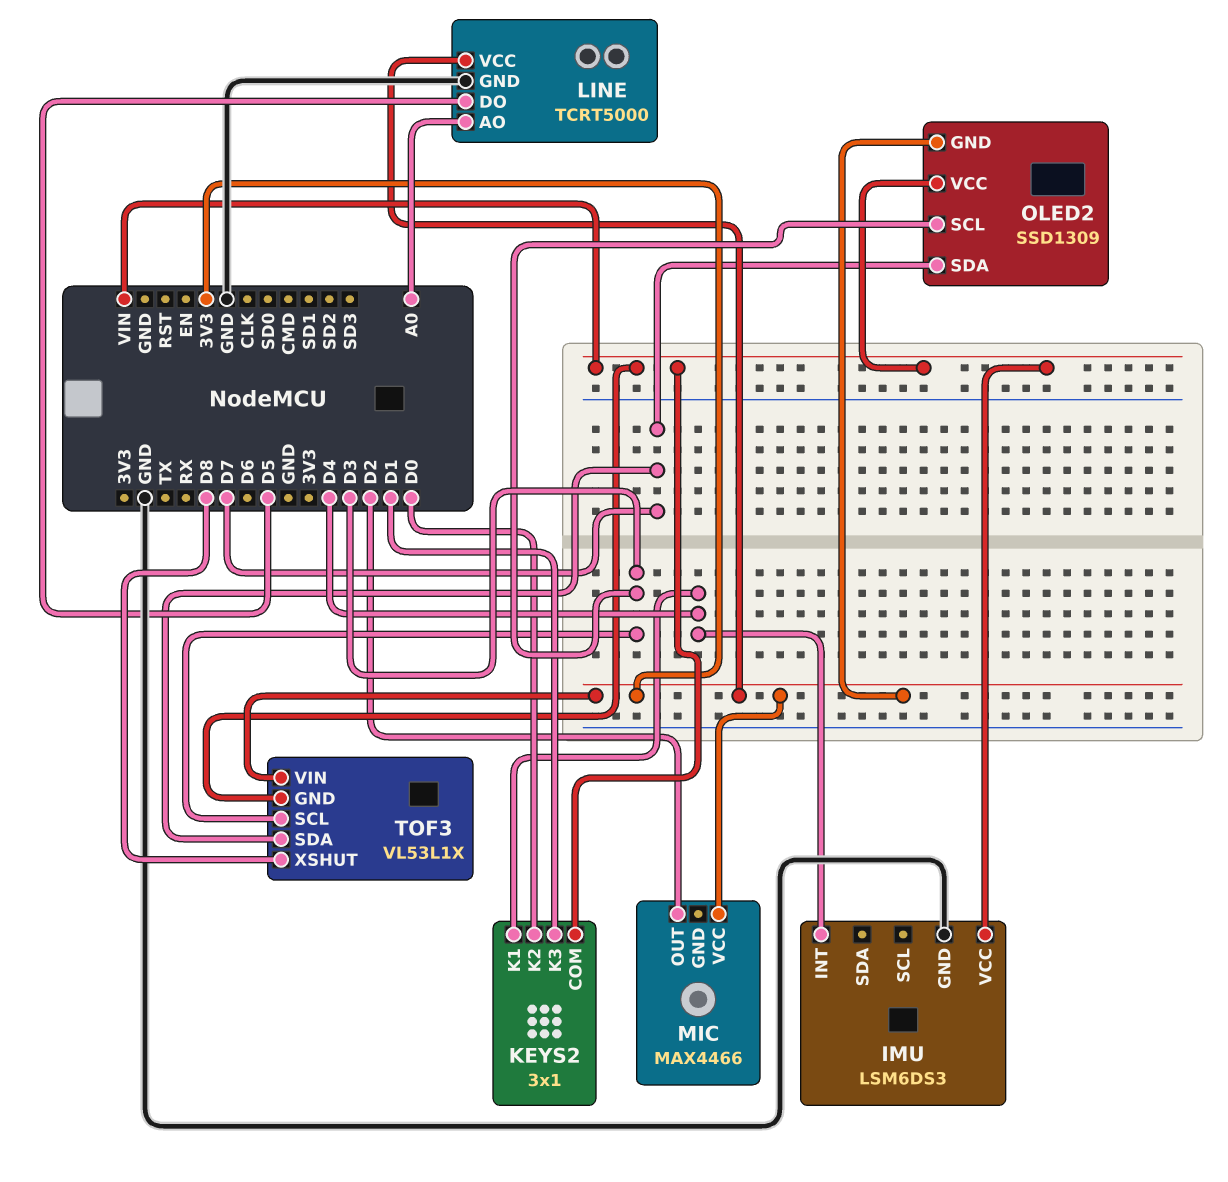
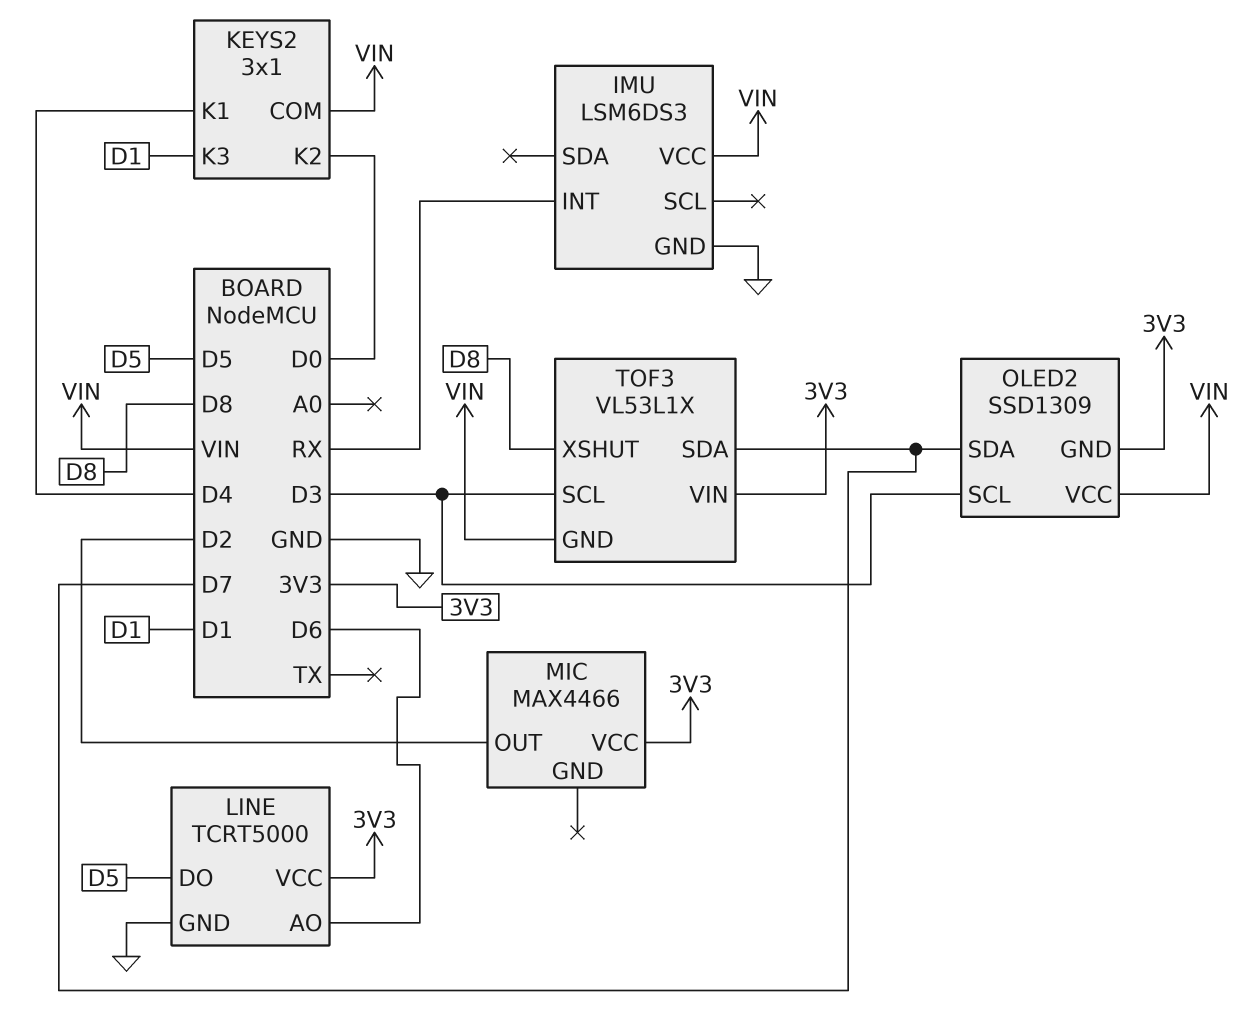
IMU pin INT: D4 -> RX
LINE pin AO: A0 -> D6

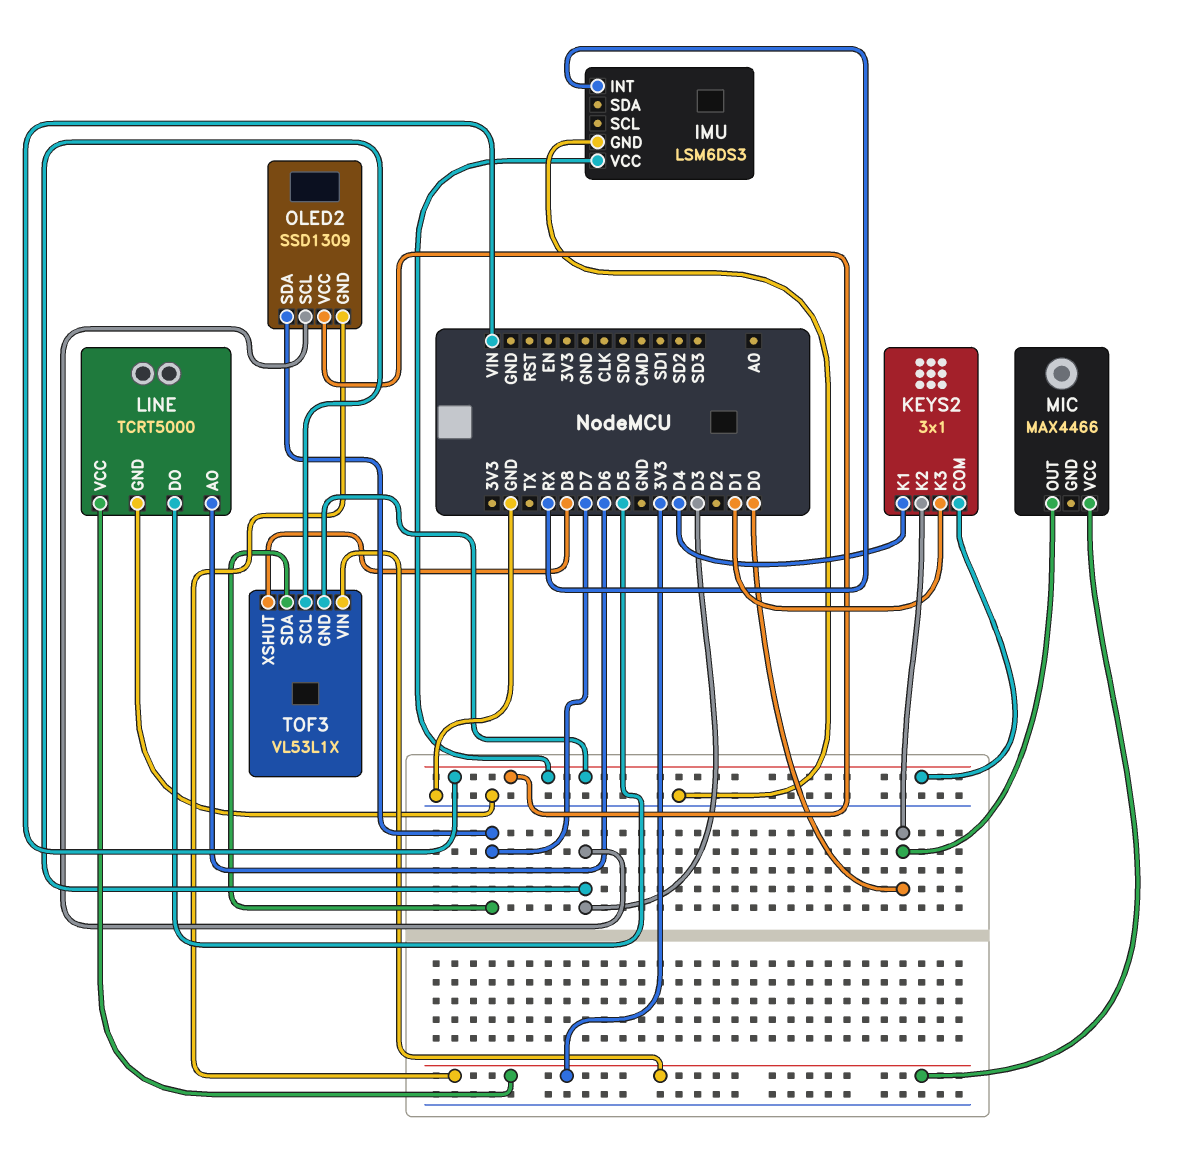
MIC pin OUT: D2 -> D0

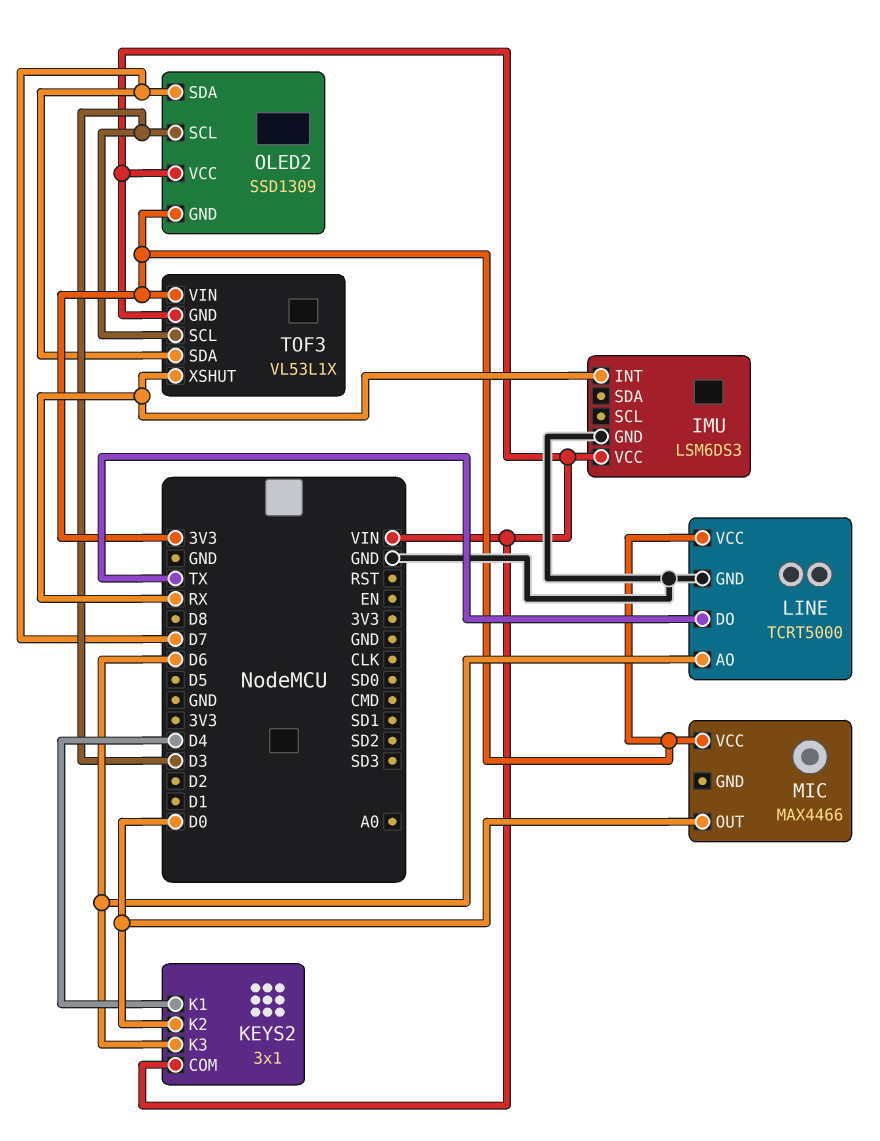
KEYS2 pin K3: D1 -> D6
LINE pin DO: D5 -> TX
TOF3 pin XSHUT: D8 -> RX

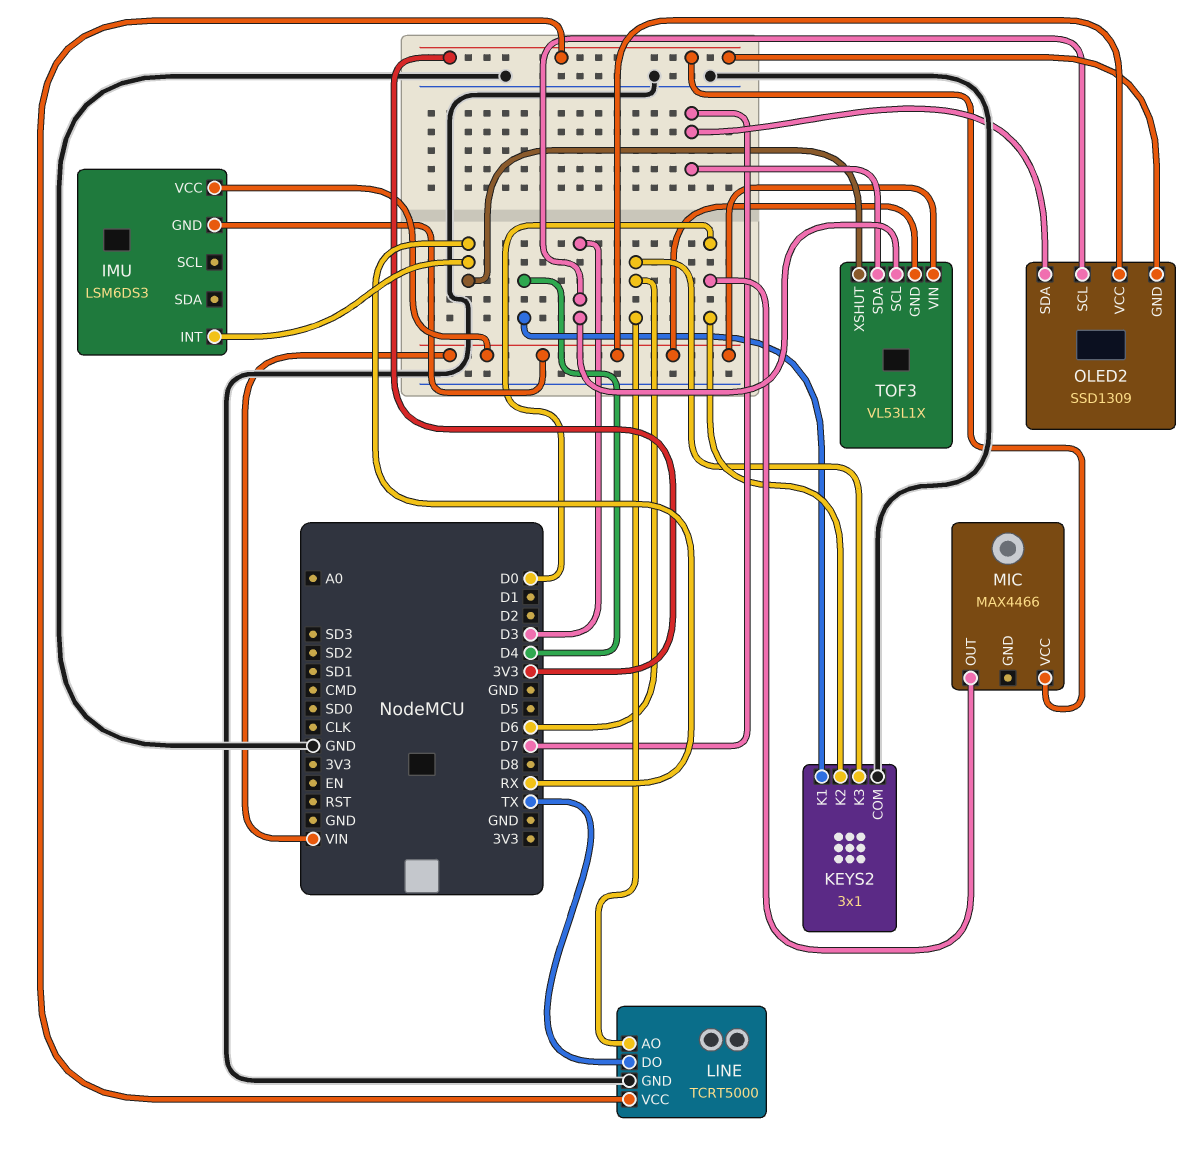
IMU pin GND: GND -> VIN
KEYS2 pin COM: VIN -> GND
TOF3 pin VIN: 3V3 -> VIN

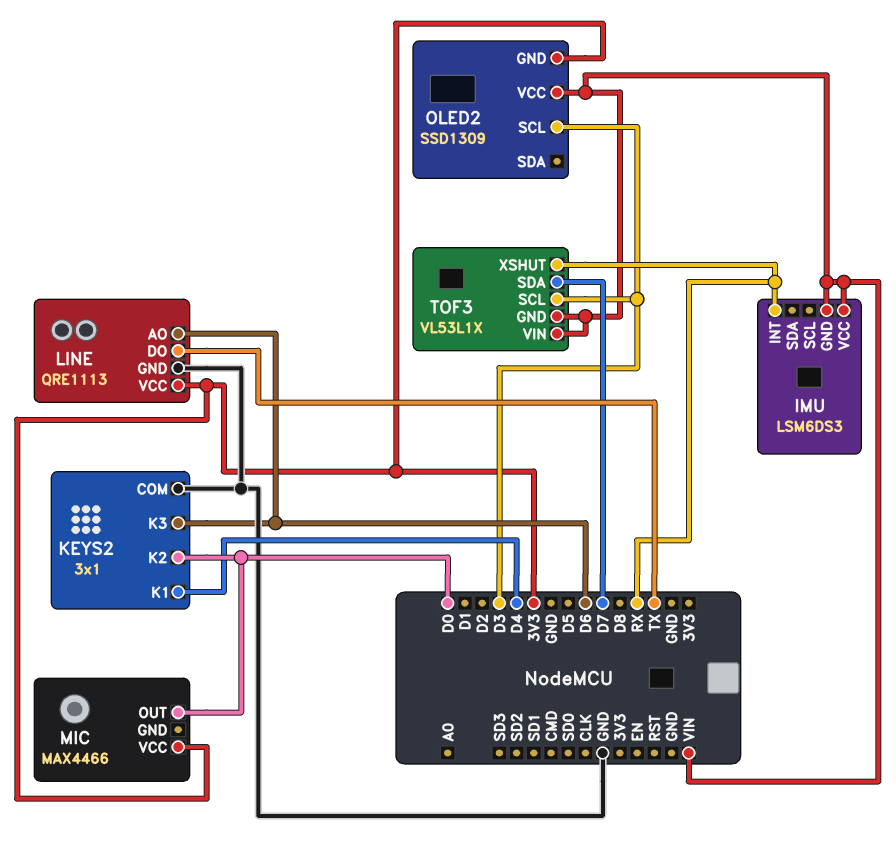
LINE: TCRT5000 -> QRE1113
OLED2 pin SDA: D7 -> none

